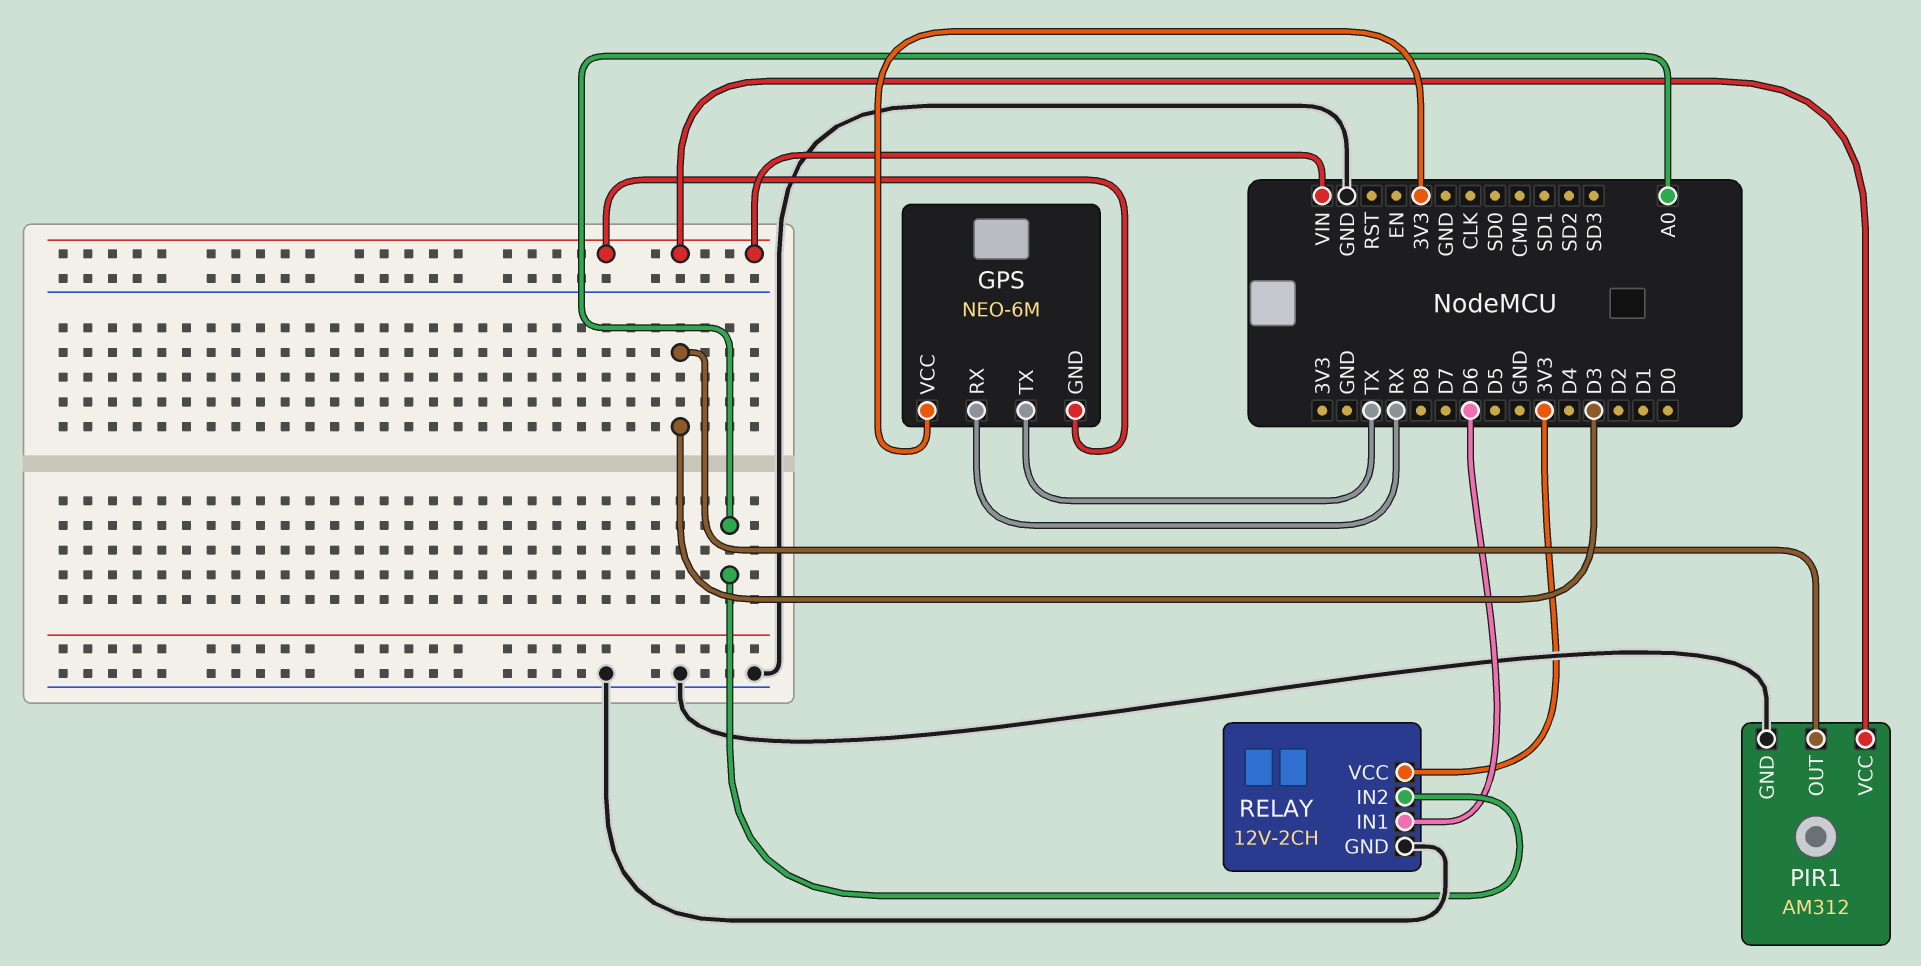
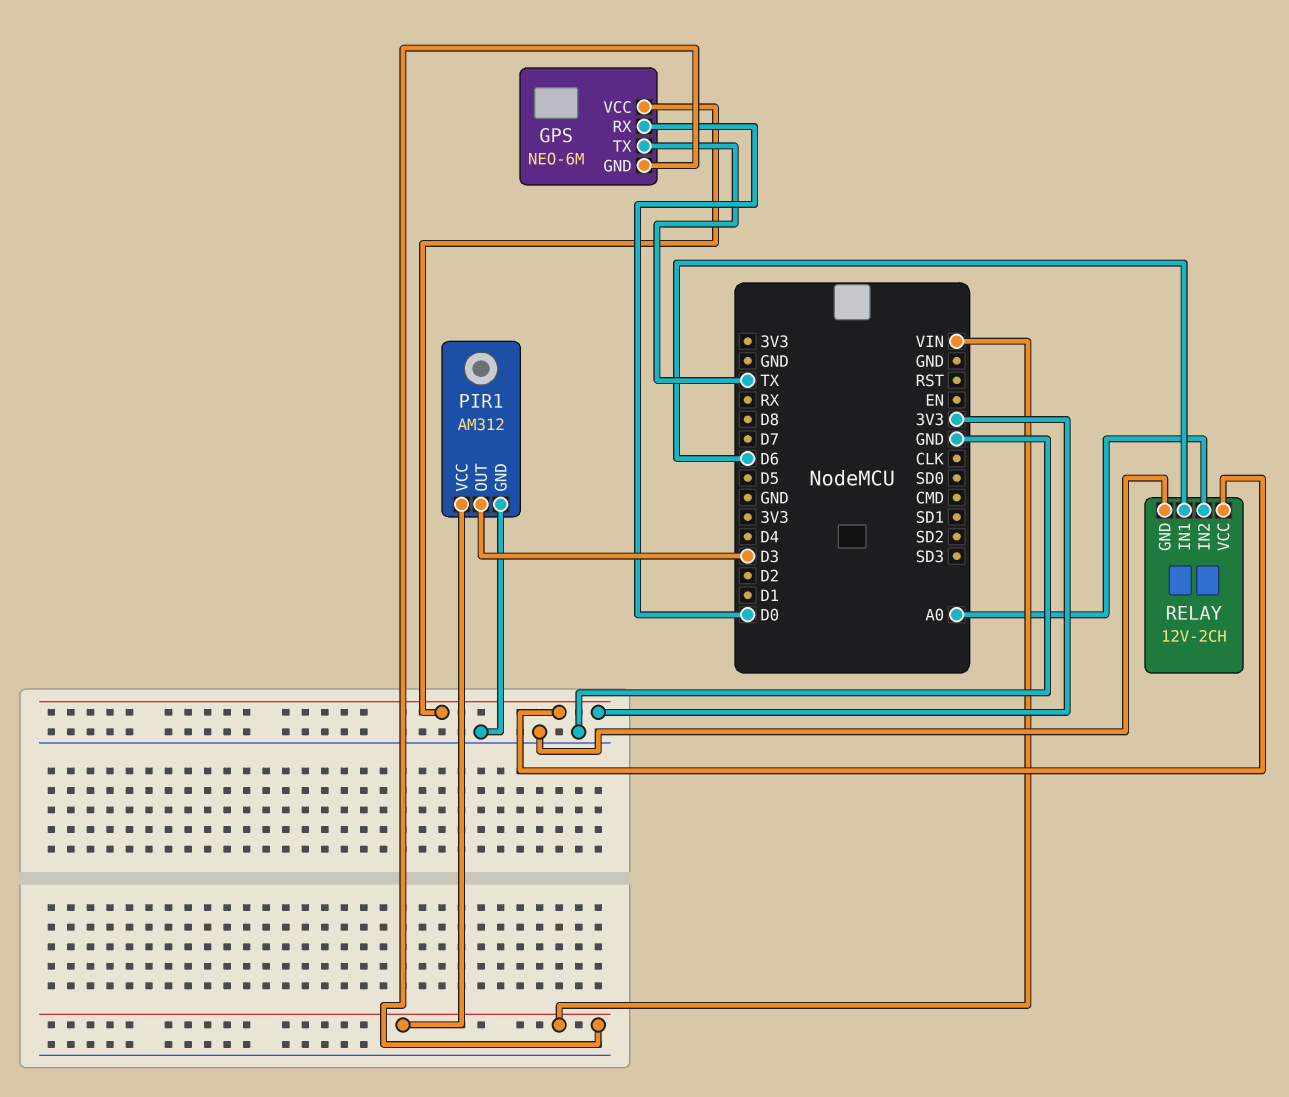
GPS pin RX: RX -> D0

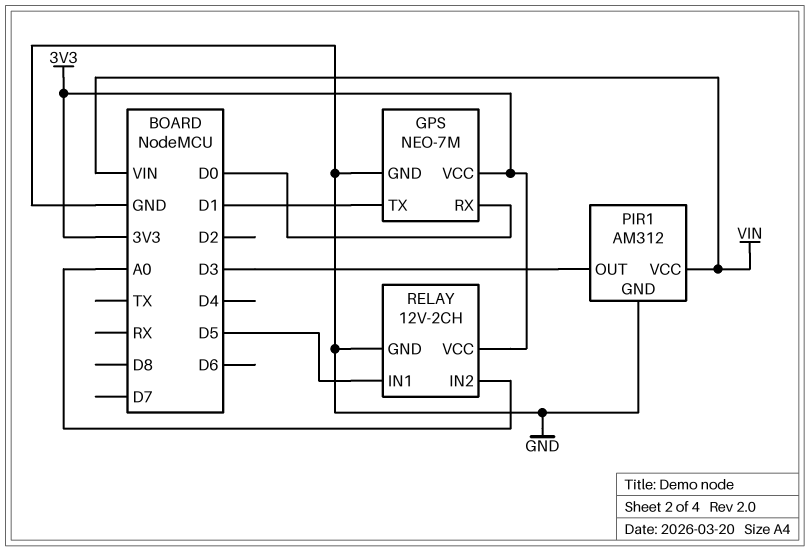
GPS: NEO-6M -> NEO-7M
GPS pin GND: VIN -> GND
GPS pin TX: TX -> D1
RELAY pin IN1: D6 -> D5

